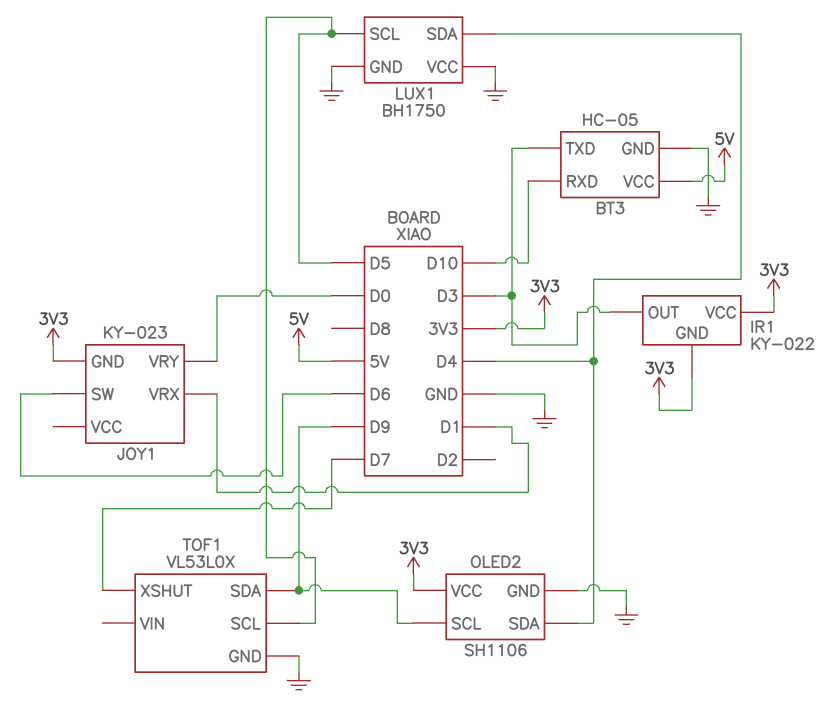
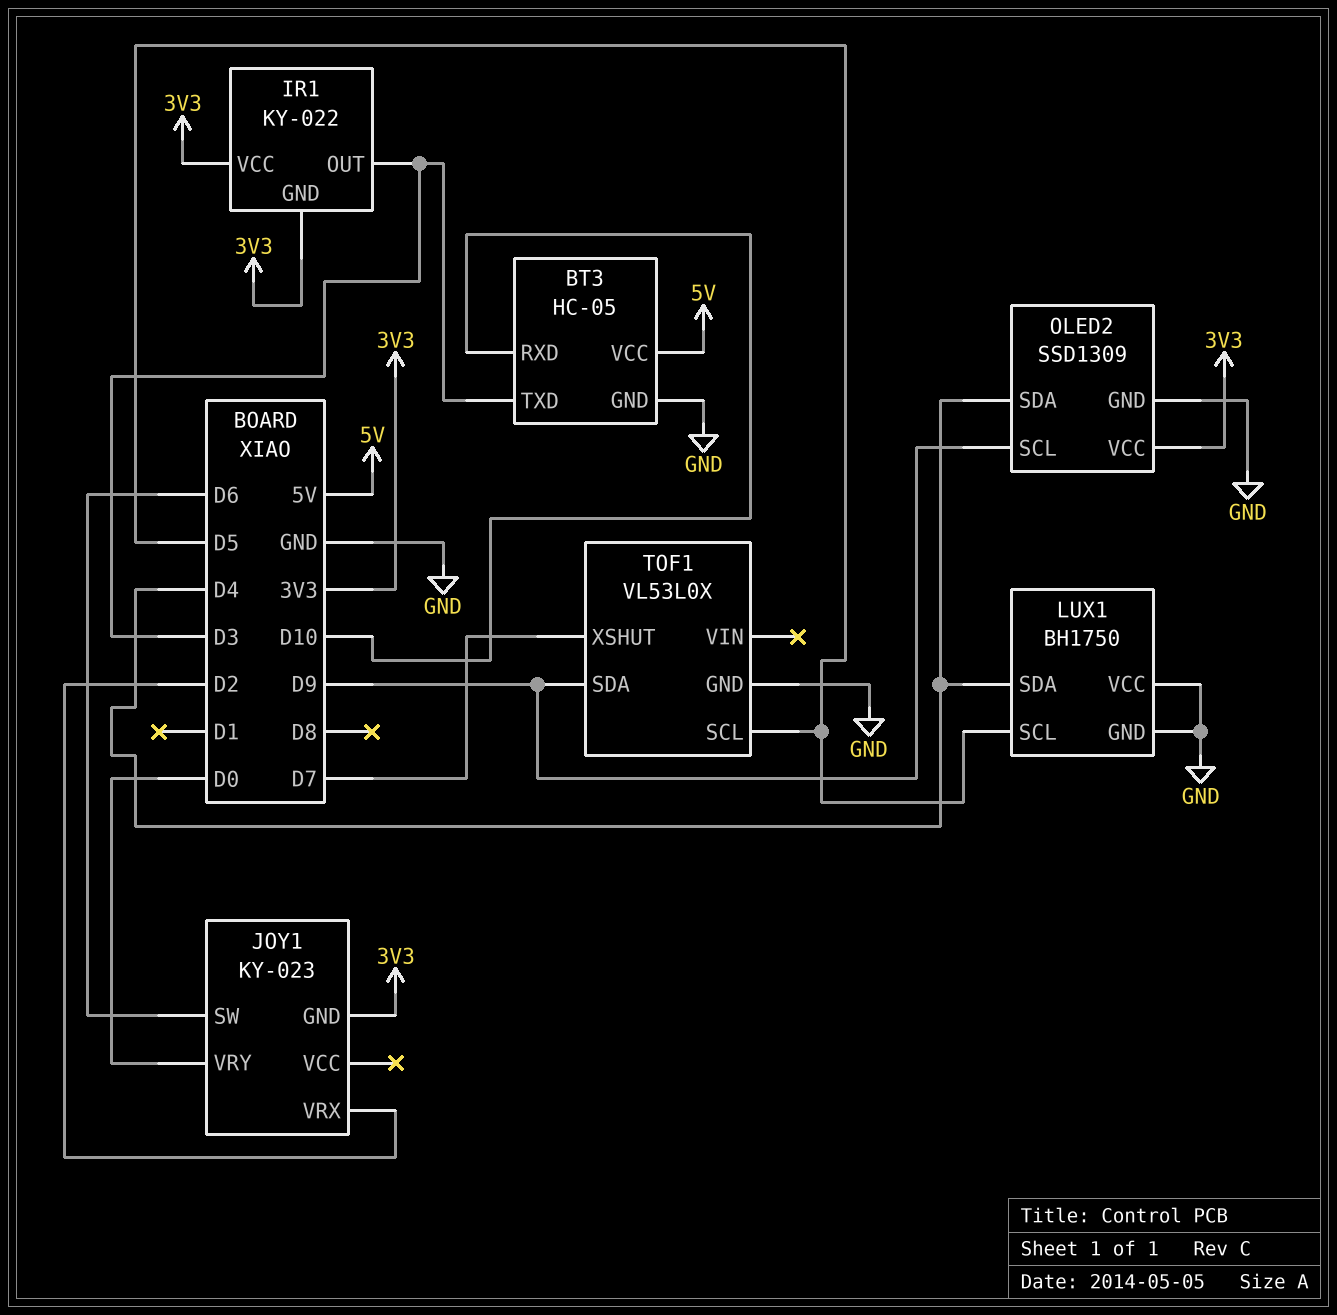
JOY1 pin VRX: D1 -> D2
OLED2: SH1106 -> SSD1309

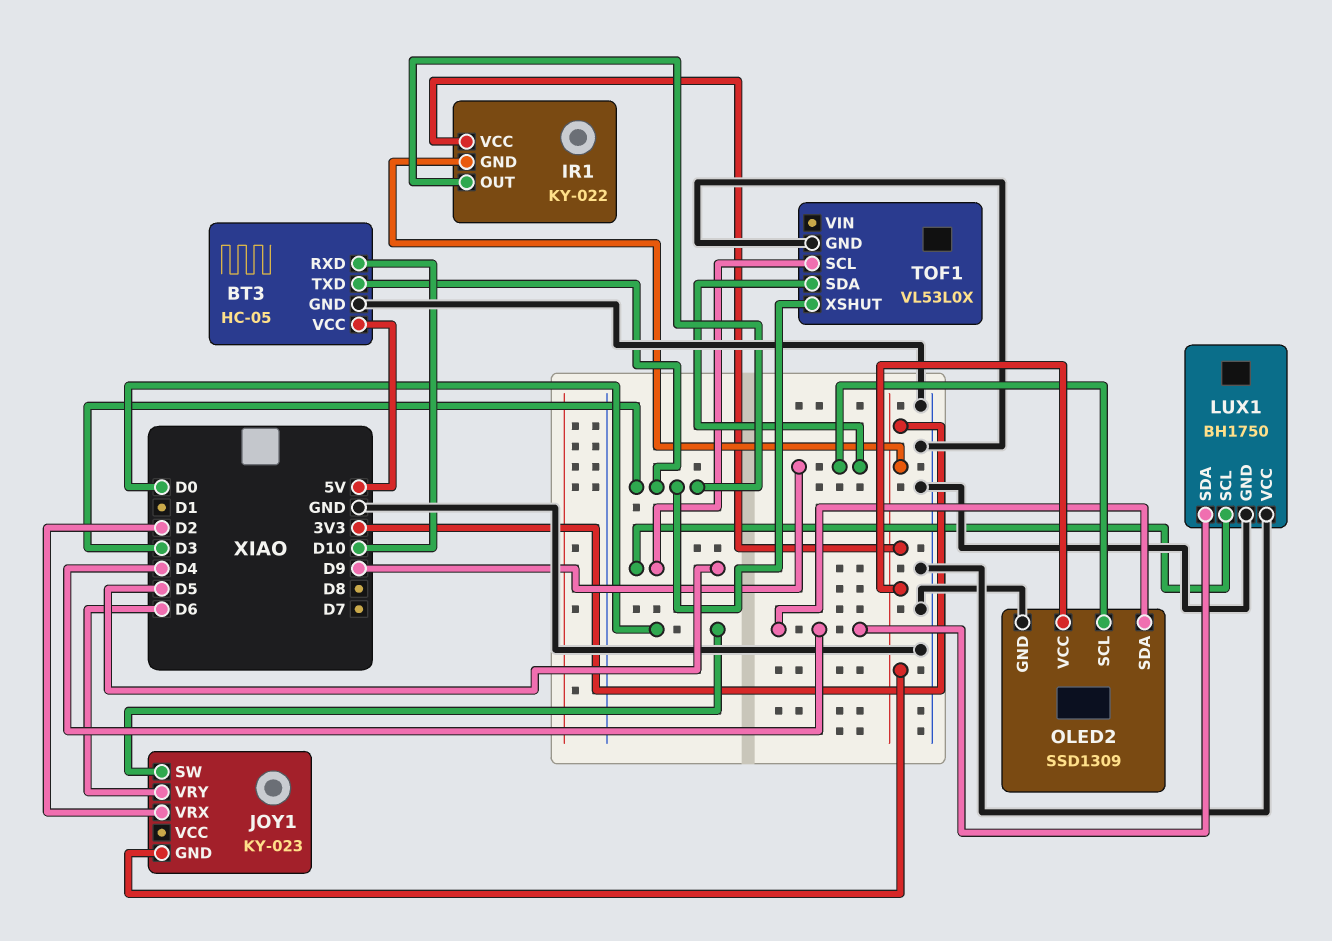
JOY1 pin SW: D6 -> D0
JOY1 pin VRY: D0 -> D6
TOF1 pin XSHUT: D7 -> D3

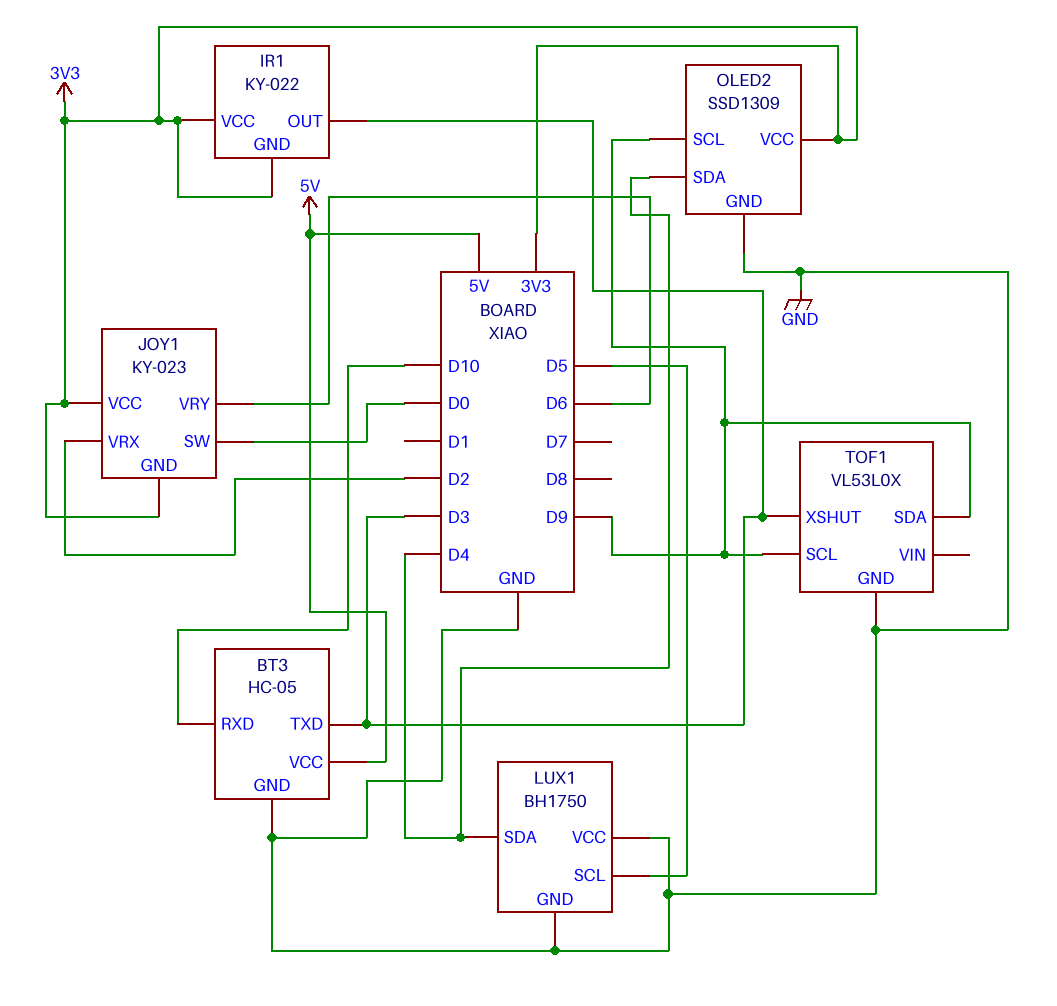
JOY1 pin VCC: none -> 3V3
TOF1 pin SCL: D5 -> D9

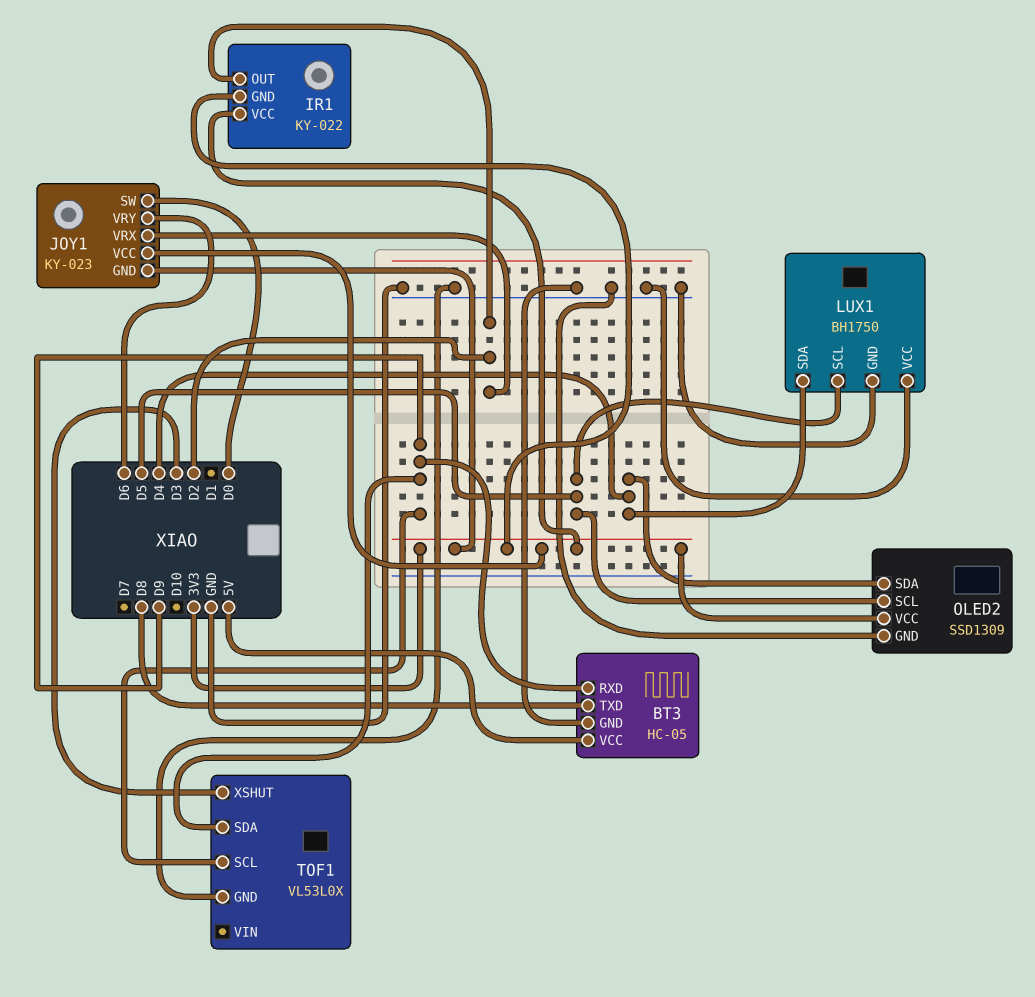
BT3 pin RXD: D10 -> D9
BT3 pin TXD: D3 -> D8
IR1 pin OUT: D3 -> D2
OLED2 pin SCL: D9 -> D5

